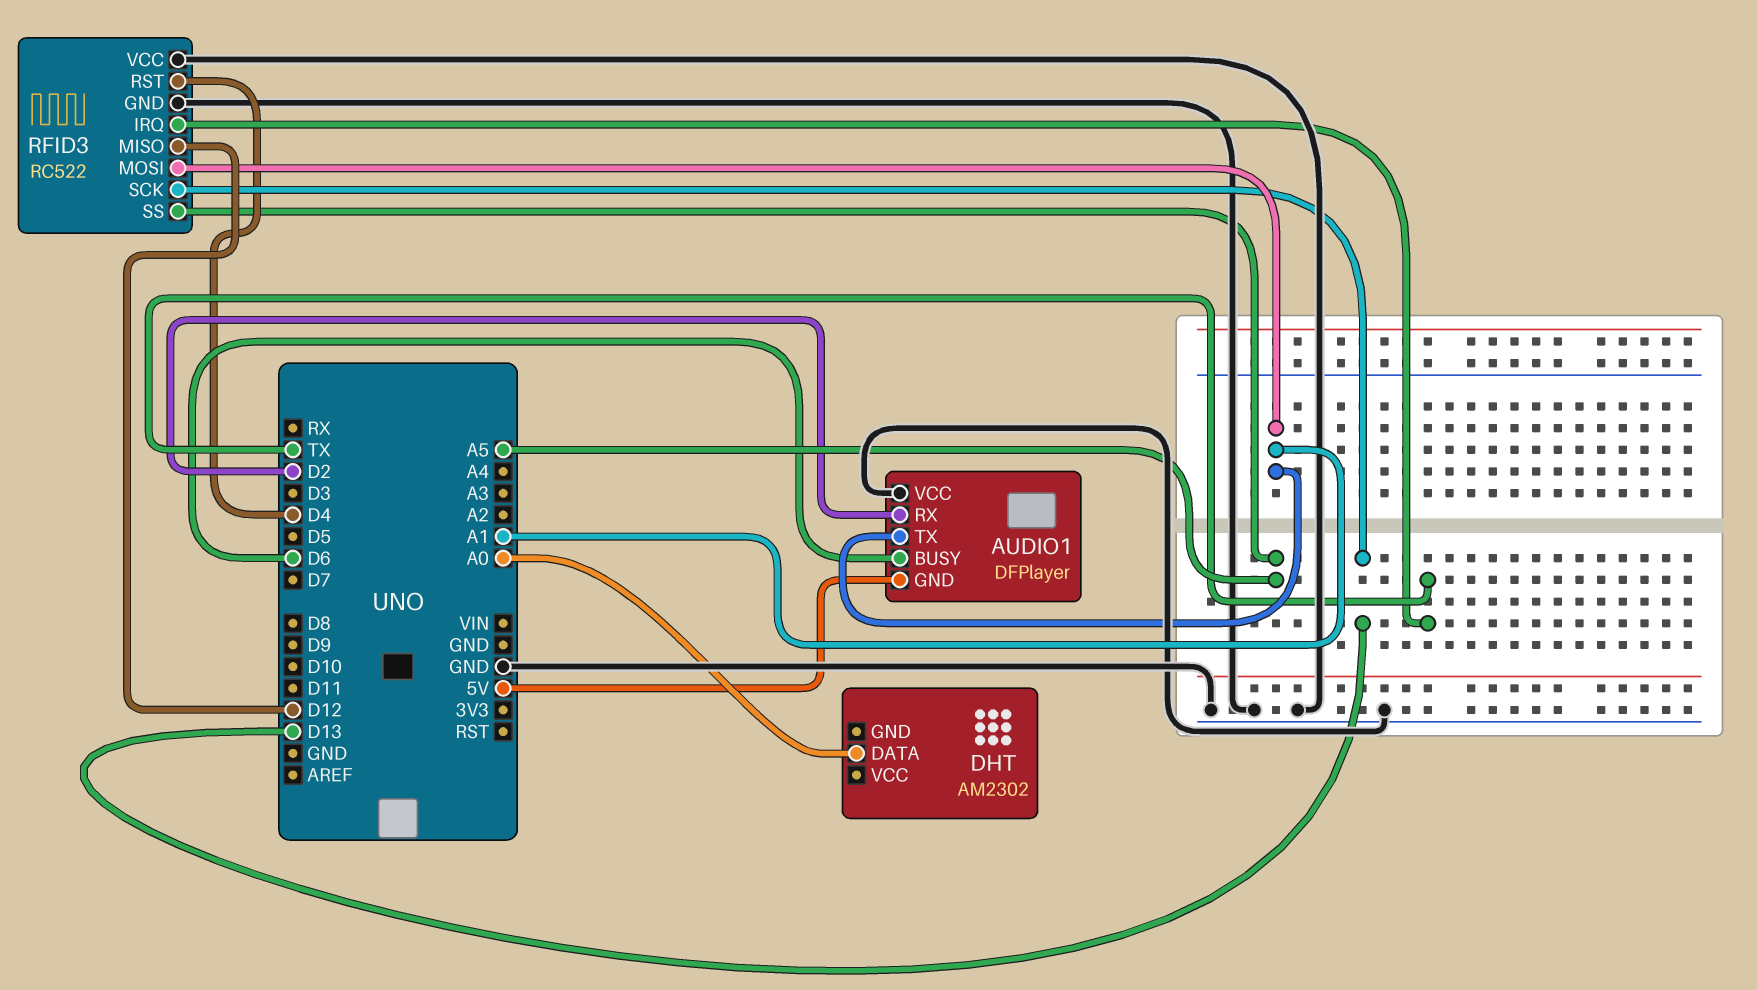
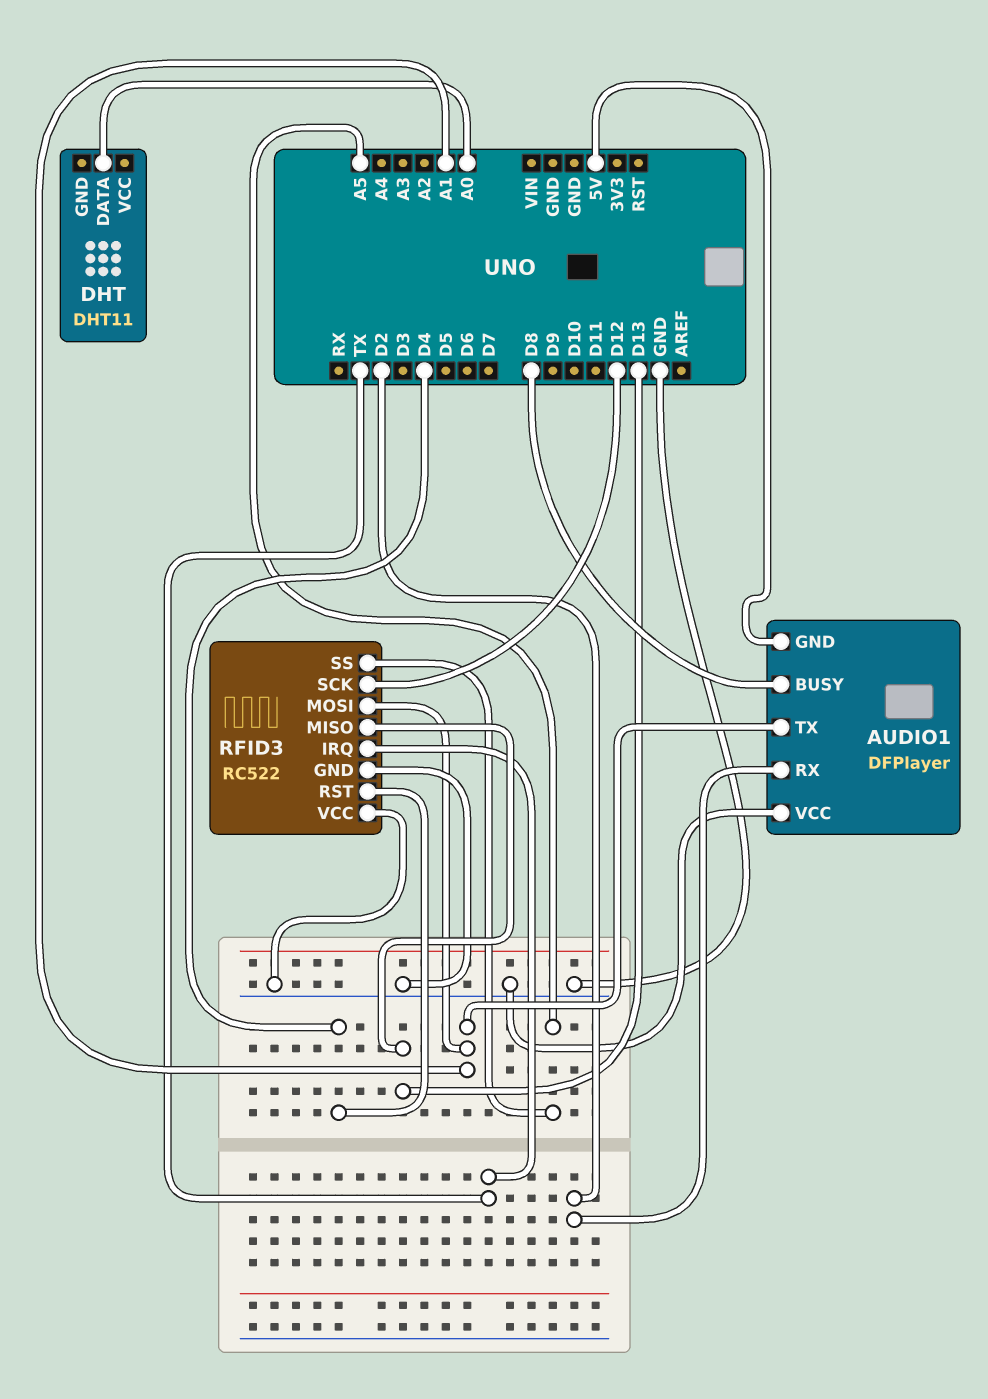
AUDIO1 pin BUSY: D6 -> D8
DHT: AM2302 -> DHT11
RFID3 pin MISO: D12 -> D13
RFID3 pin SCK: D13 -> D12

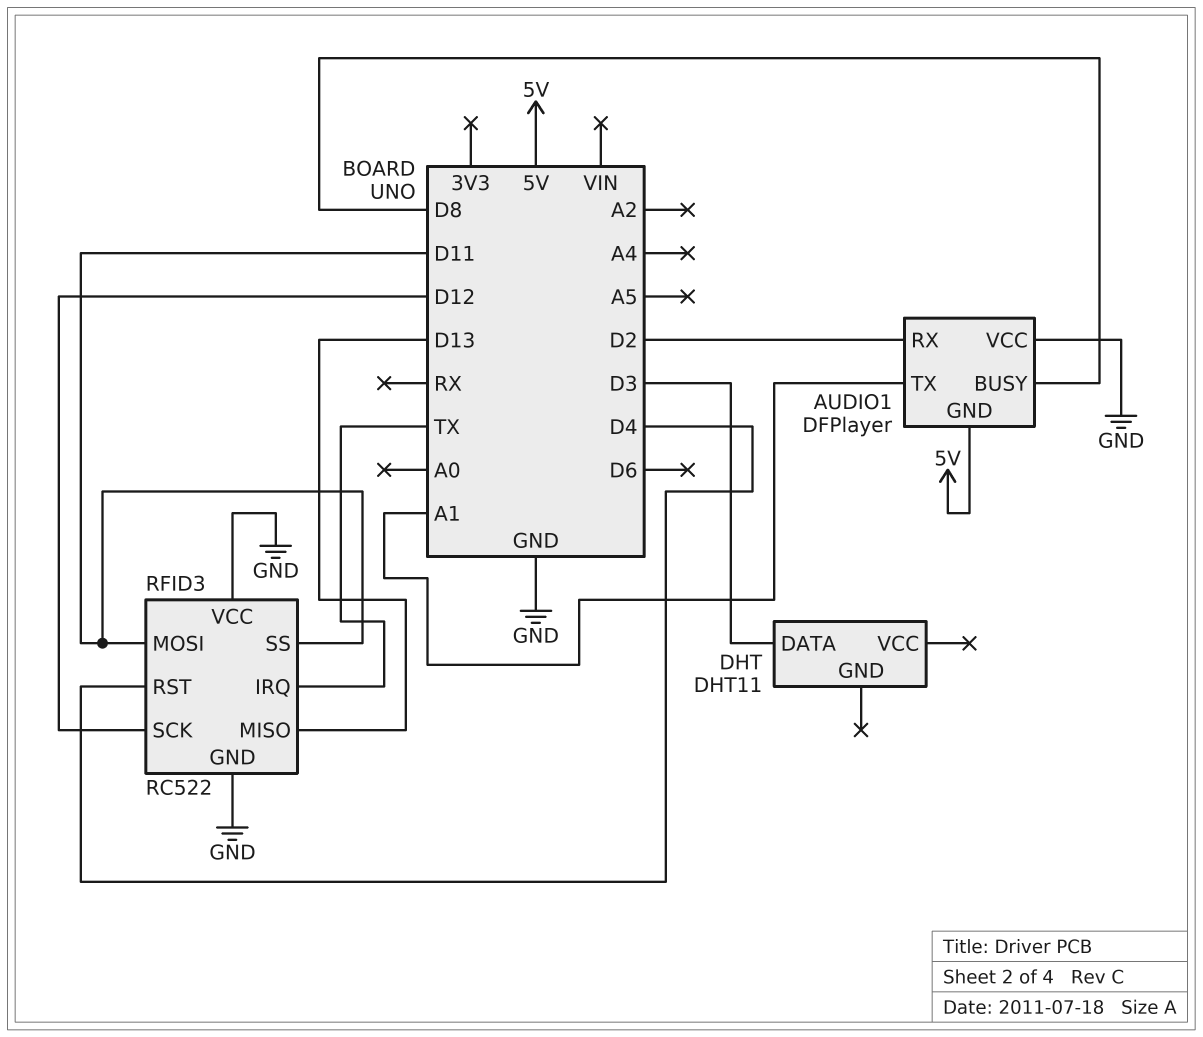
DHT pin DATA: A0 -> D3
RFID3 pin MOSI: A1 -> D11
RFID3 pin SS: A5 -> D11

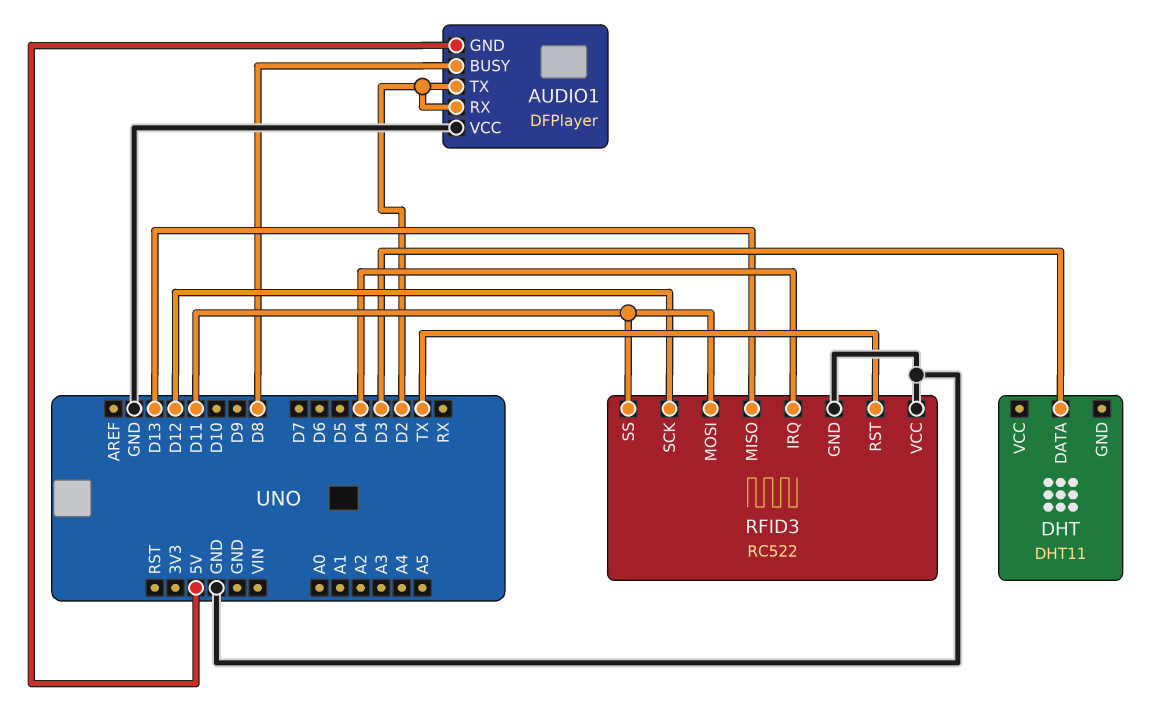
AUDIO1 pin TX: A1 -> D2
RFID3 pin IRQ: TX -> D4
RFID3 pin RST: D4 -> TX

